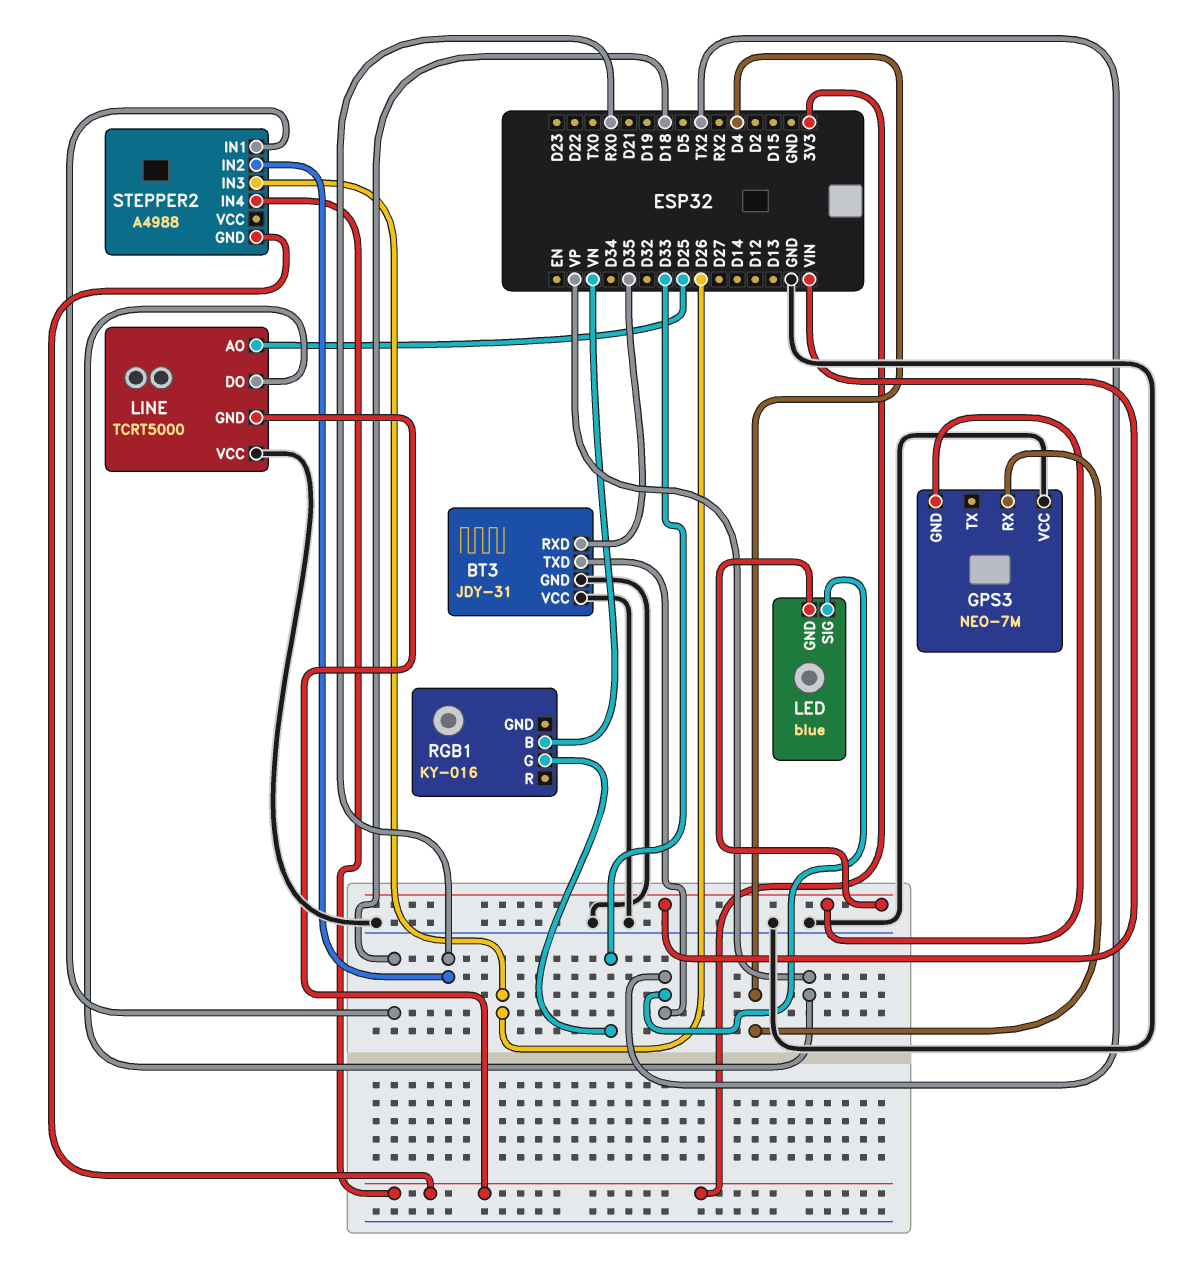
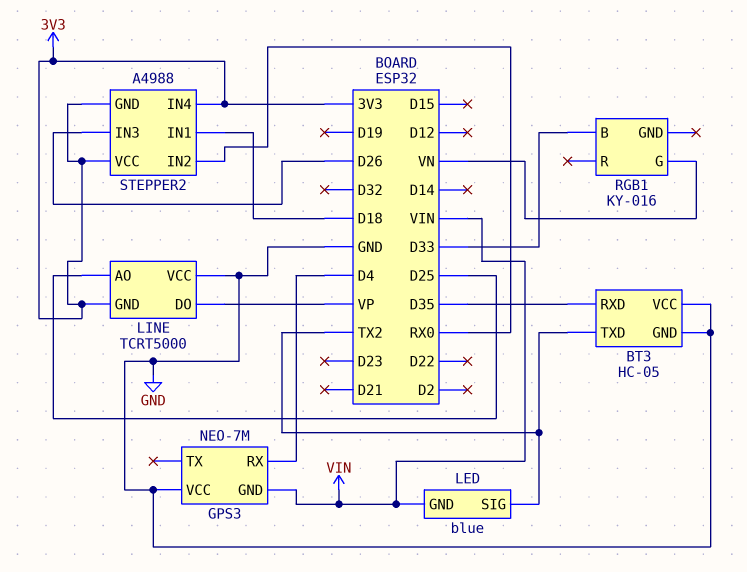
BT3: JDY-31 -> HC-05
RGB1 pin B: VN -> D33
RGB1 pin G: D33 -> VN
STEPPER2 pin VCC: none -> 3V3

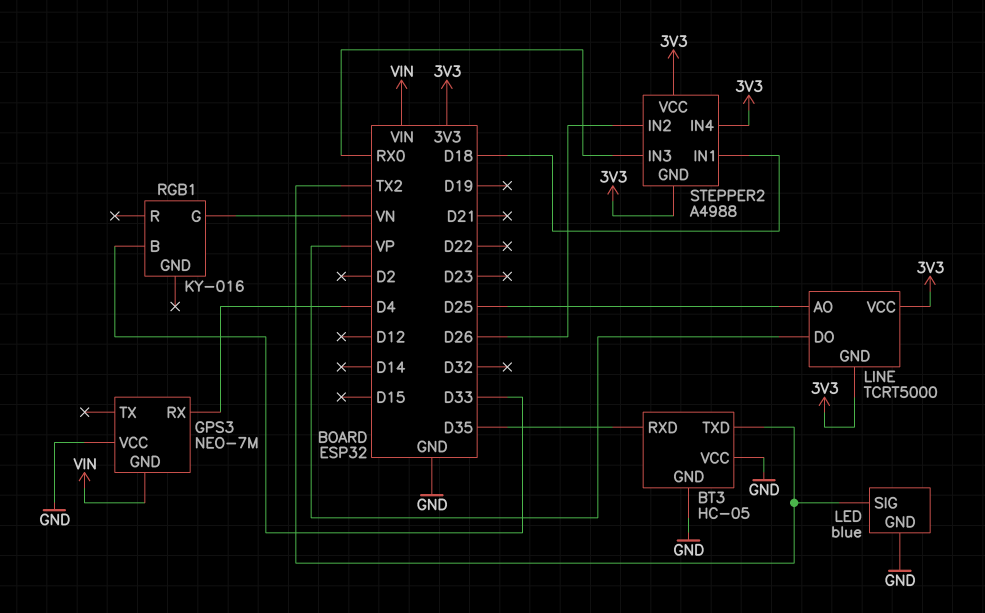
LED pin GND: VIN -> GND
LINE pin VCC: GND -> 3V3
STEPPER2 pin IN2: RX0 -> D26
STEPPER2 pin IN3: D26 -> RX0

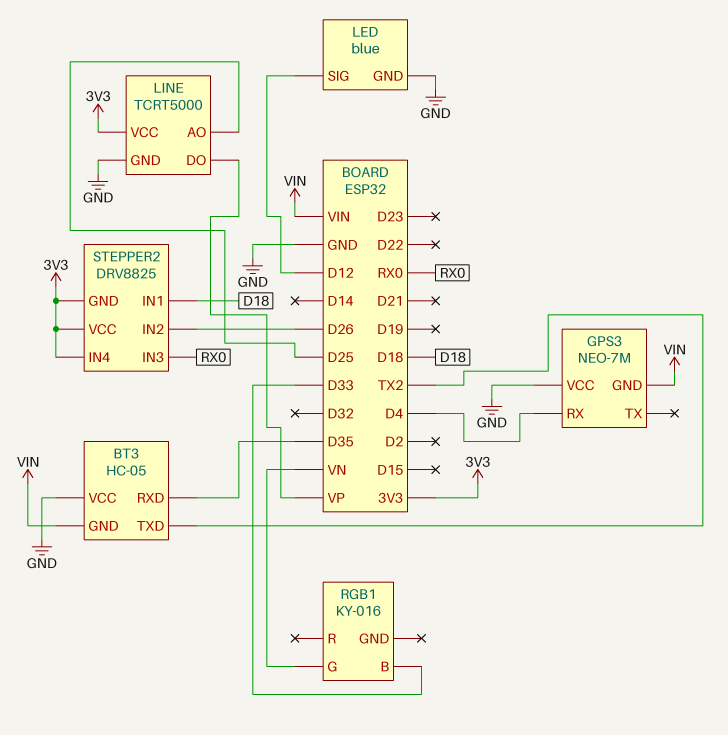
BT3 pin GND: GND -> VIN
LED pin SIG: TX2 -> D12
LINE pin GND: 3V3 -> GND
STEPPER2: A4988 -> DRV8825

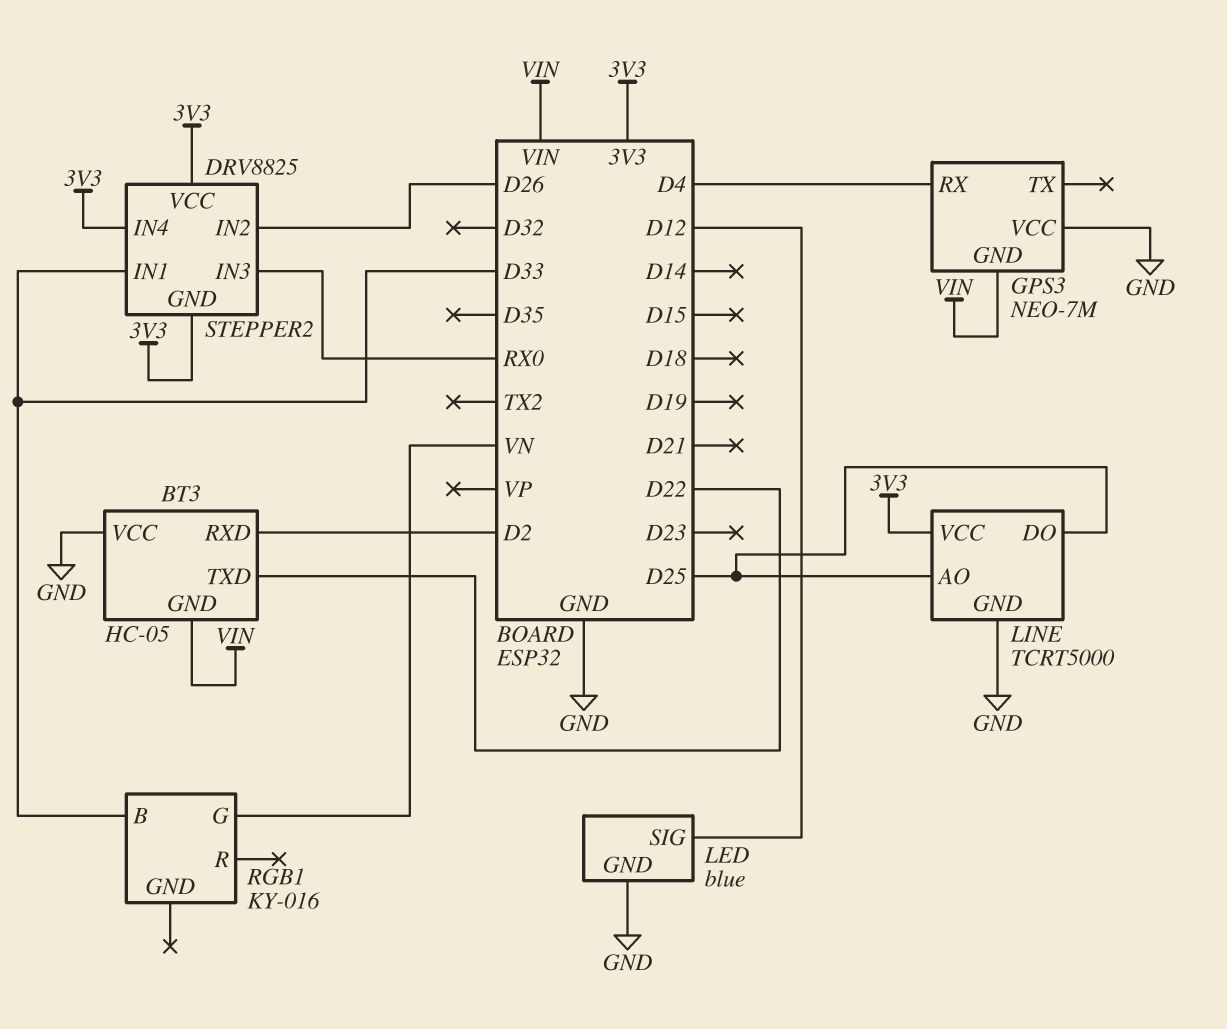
BT3 pin RXD: D35 -> D2
BT3 pin TXD: TX2 -> D22
LINE pin DO: VP -> D25
STEPPER2 pin IN1: D18 -> D33

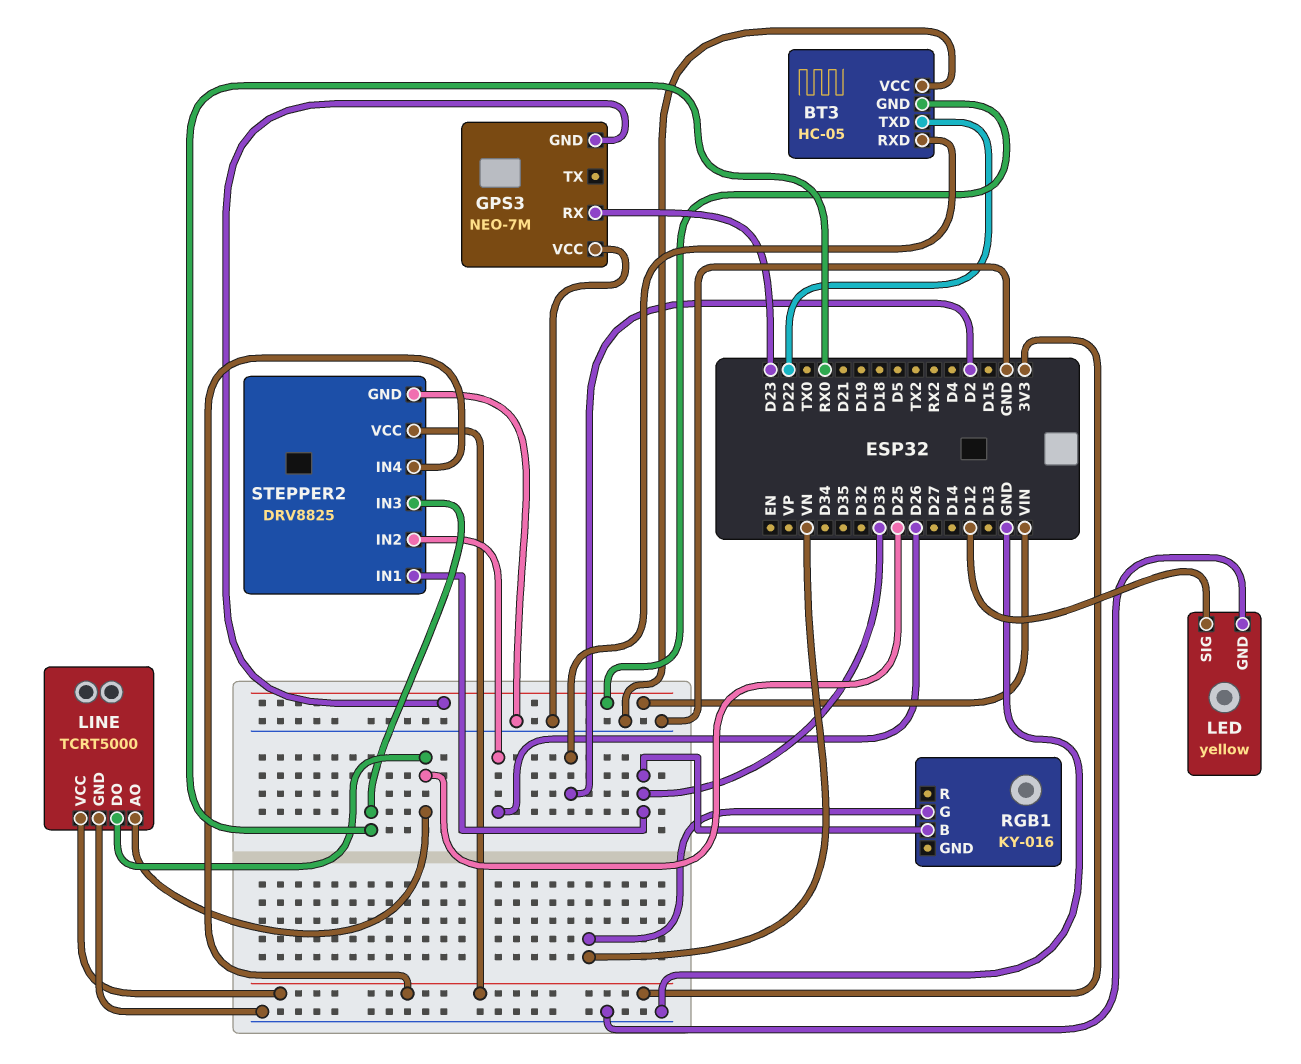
GPS3 pin RX: D4 -> D23
LED: blue -> yellow
STEPPER2 pin GND: 3V3 -> GND

